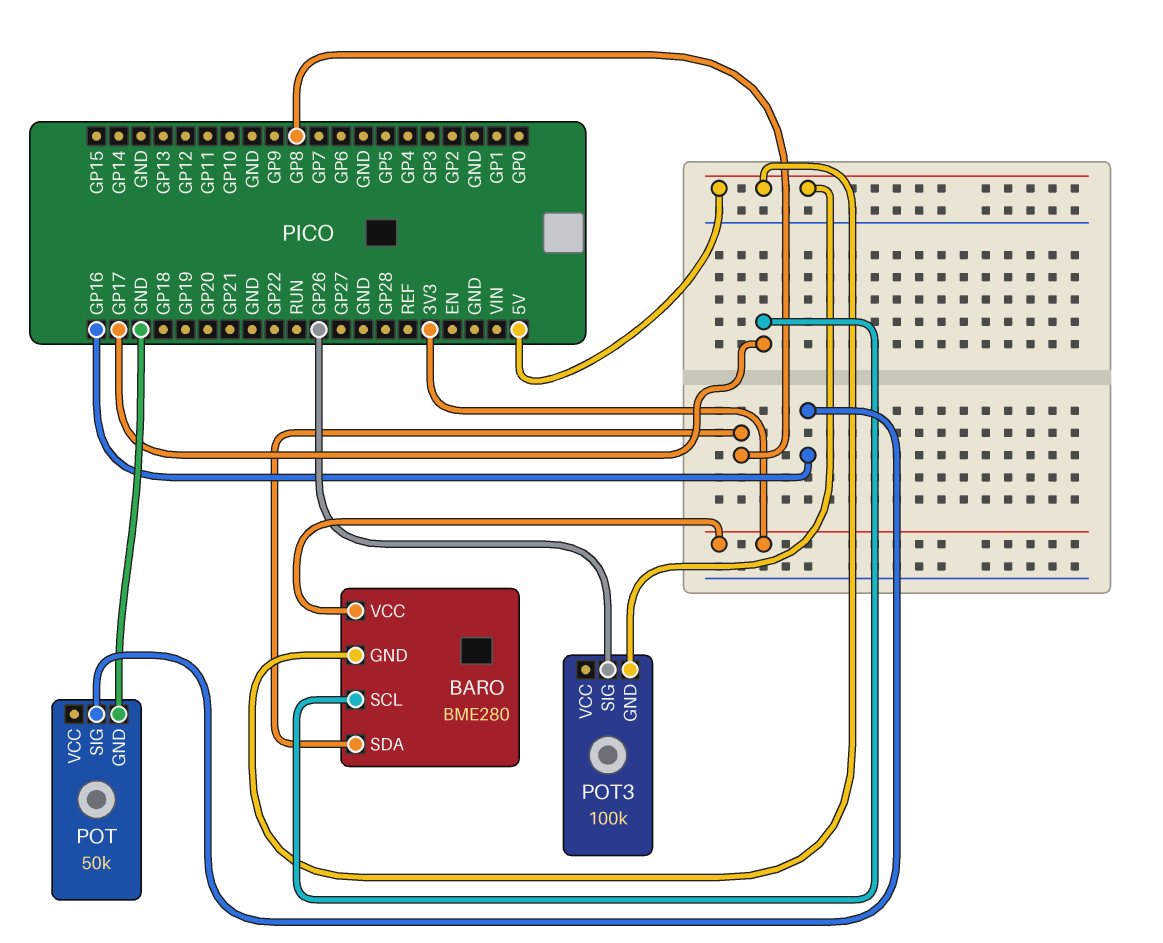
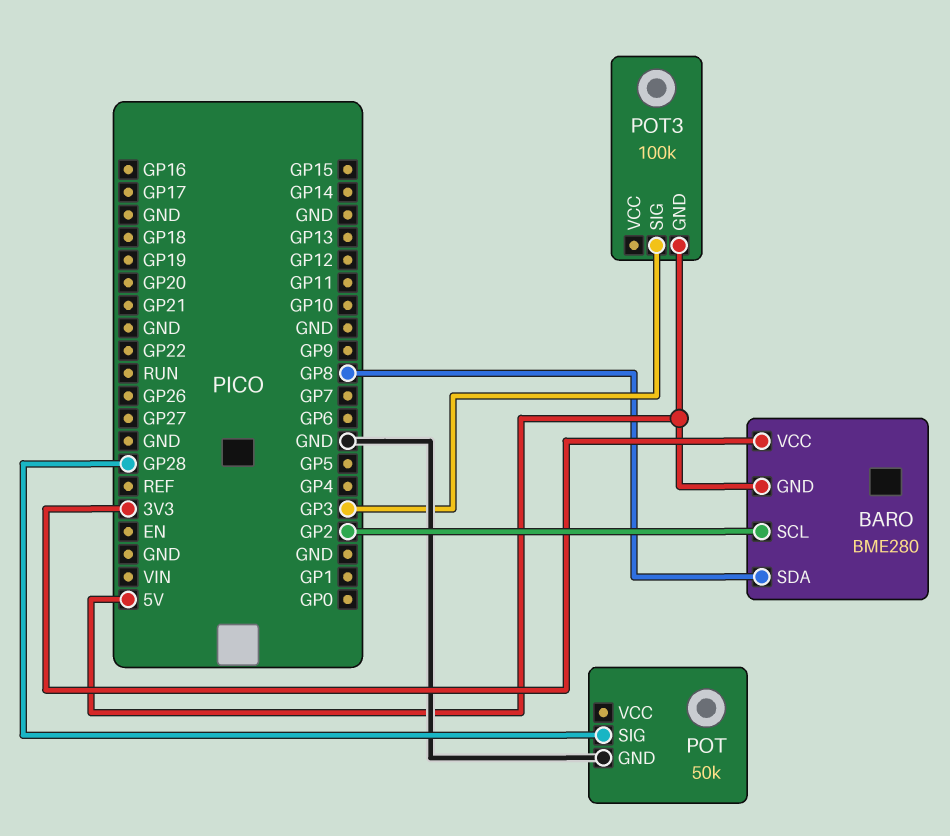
BARO pin SCL: GP17 -> GP2
POT pin SIG: GP16 -> GP28
POT3 pin SIG: GP26 -> GP3

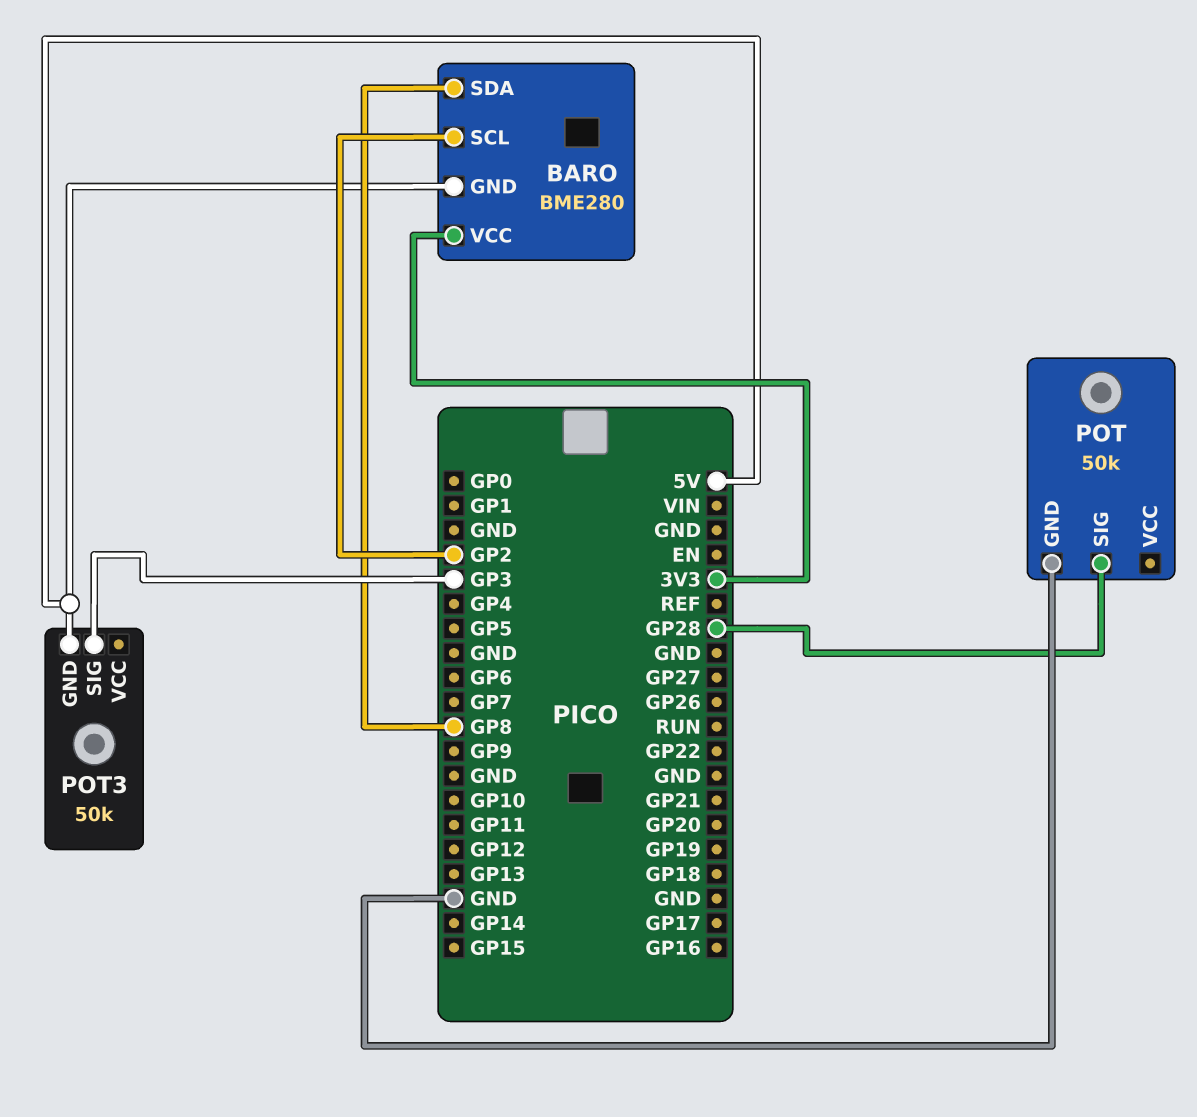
POT3: 100k -> 50k

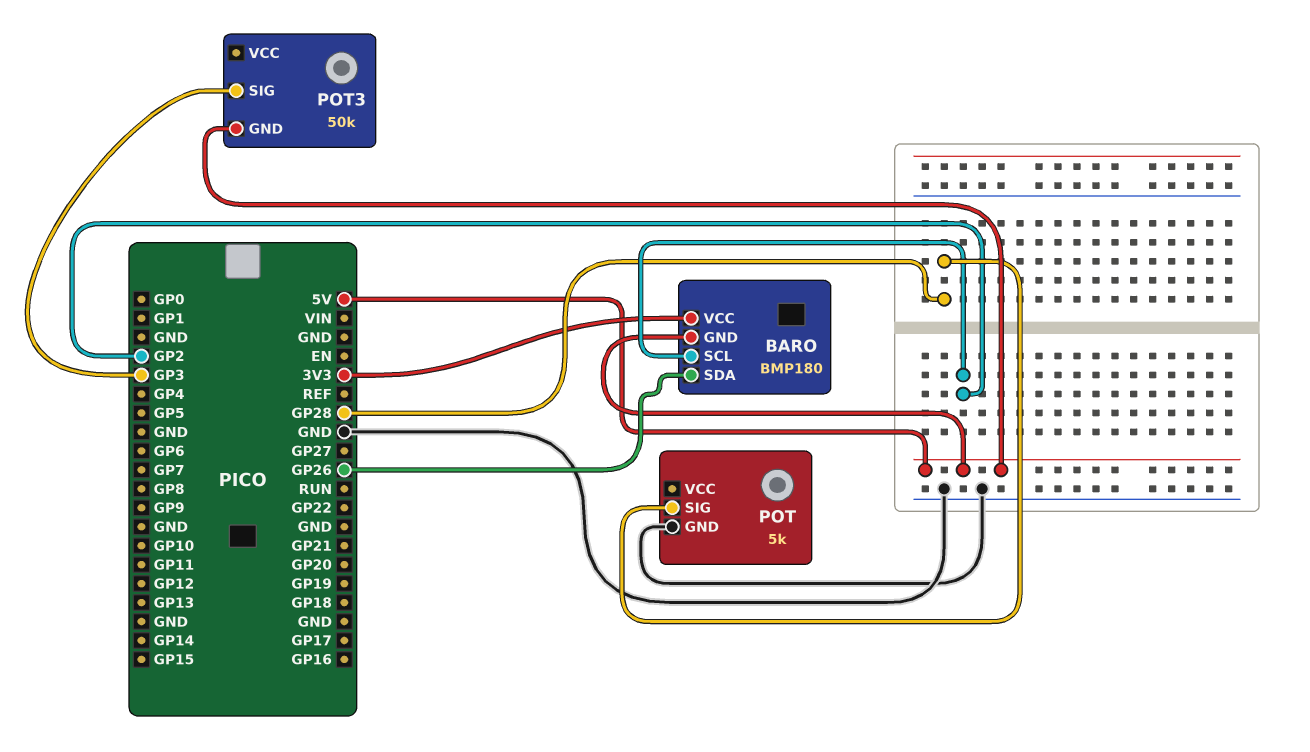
BARO: BME280 -> BMP180
BARO pin SDA: GP8 -> GP26
POT: 50k -> 5k

